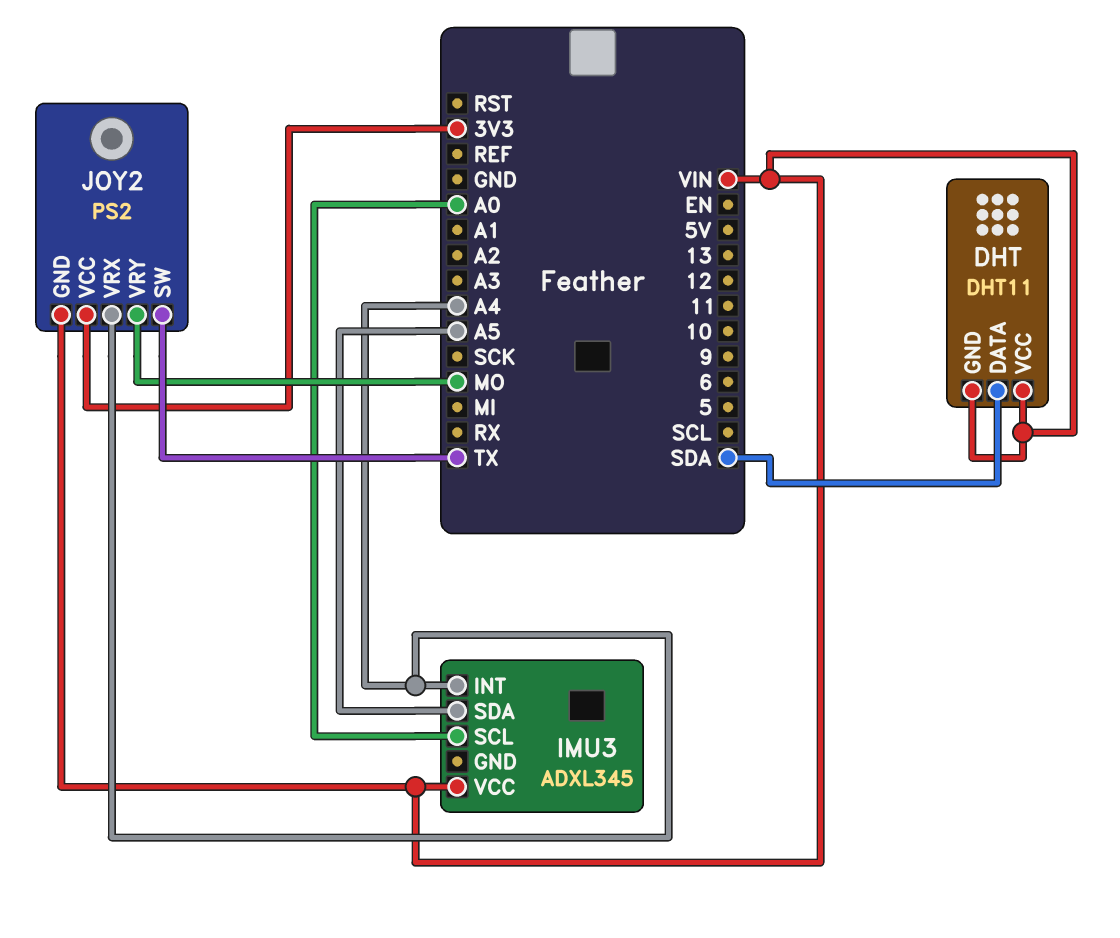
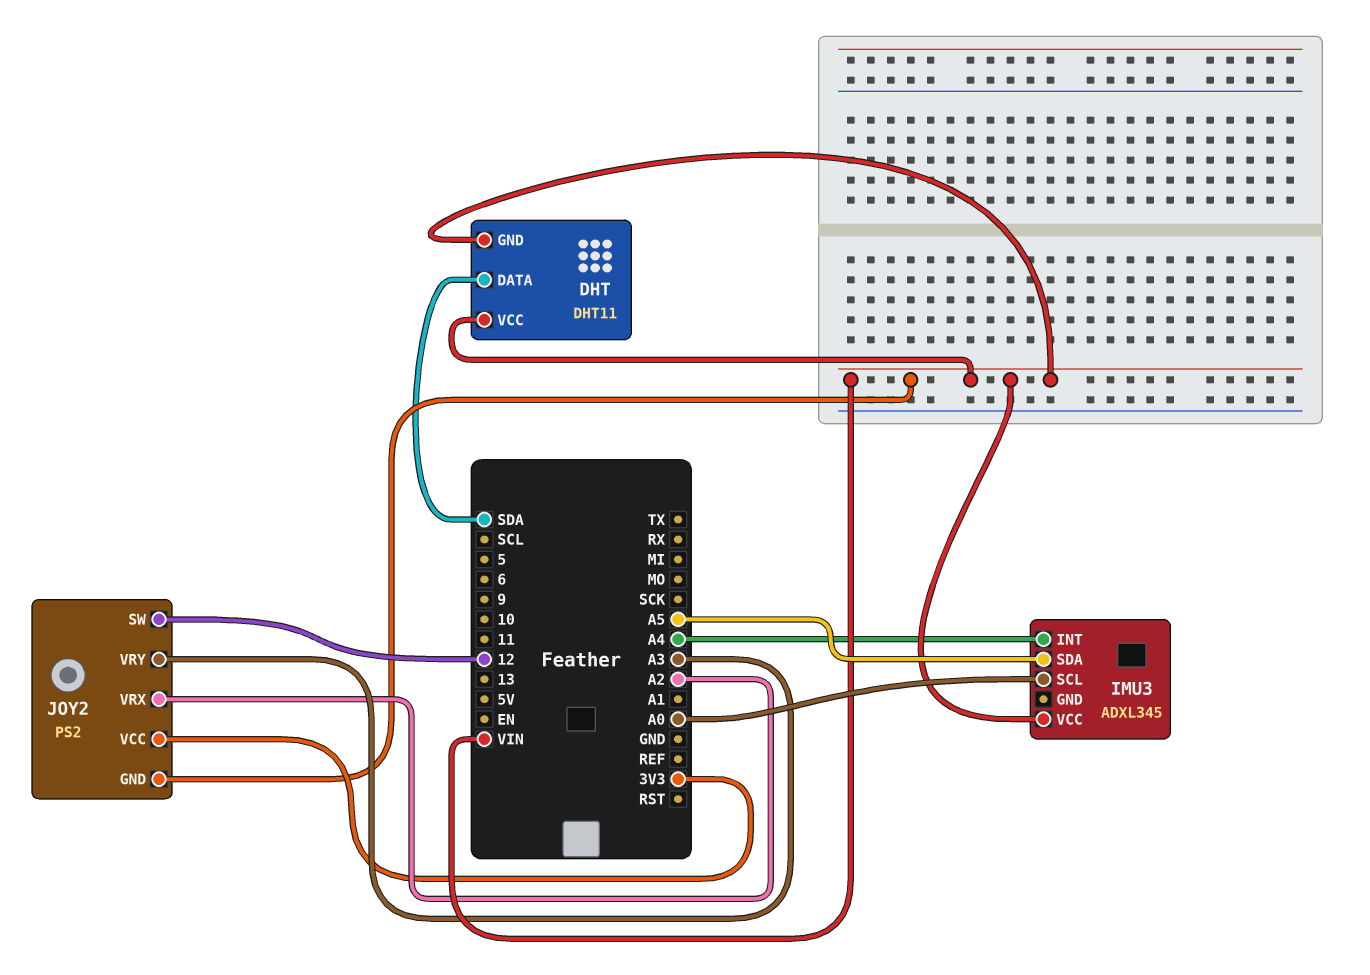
JOY2 pin SW: TX -> 12
JOY2 pin VRX: A4 -> A2
JOY2 pin VRY: MO -> A3

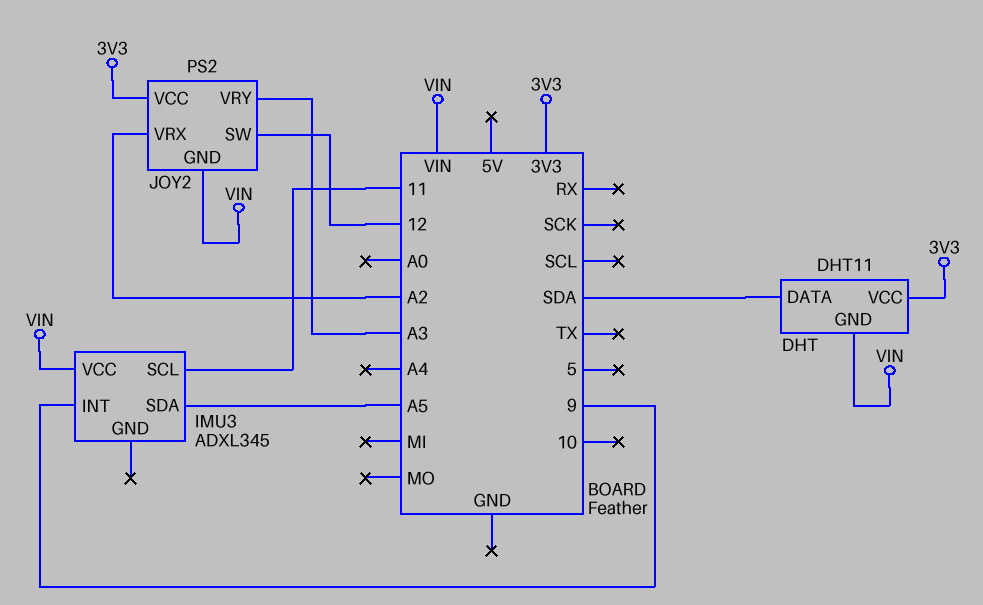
DHT pin VCC: VIN -> 3V3
IMU3 pin INT: A4 -> 9
IMU3 pin SCL: A0 -> 11

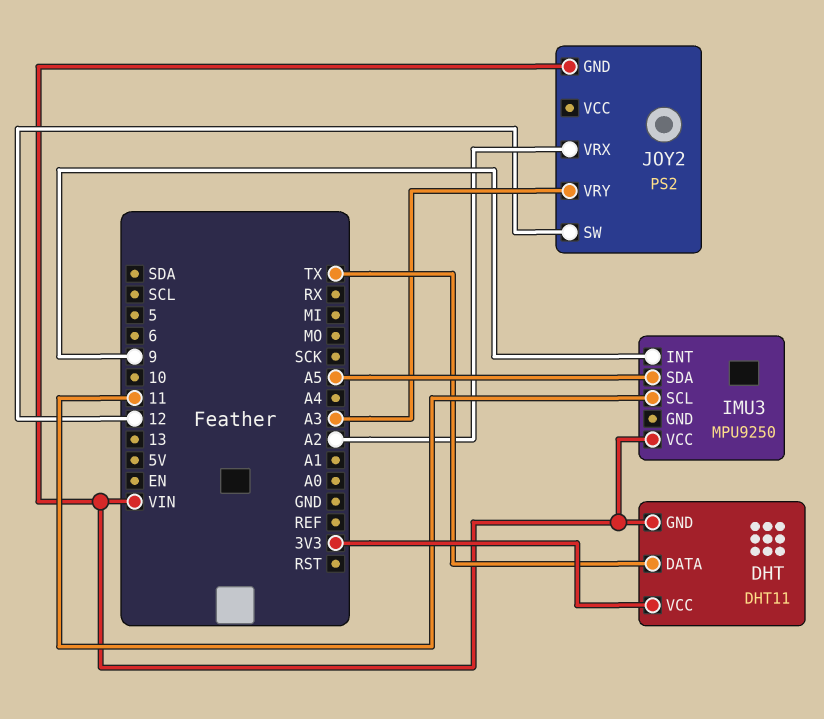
DHT pin DATA: SDA -> TX
IMU3: ADXL345 -> MPU9250
JOY2 pin VCC: 3V3 -> none

